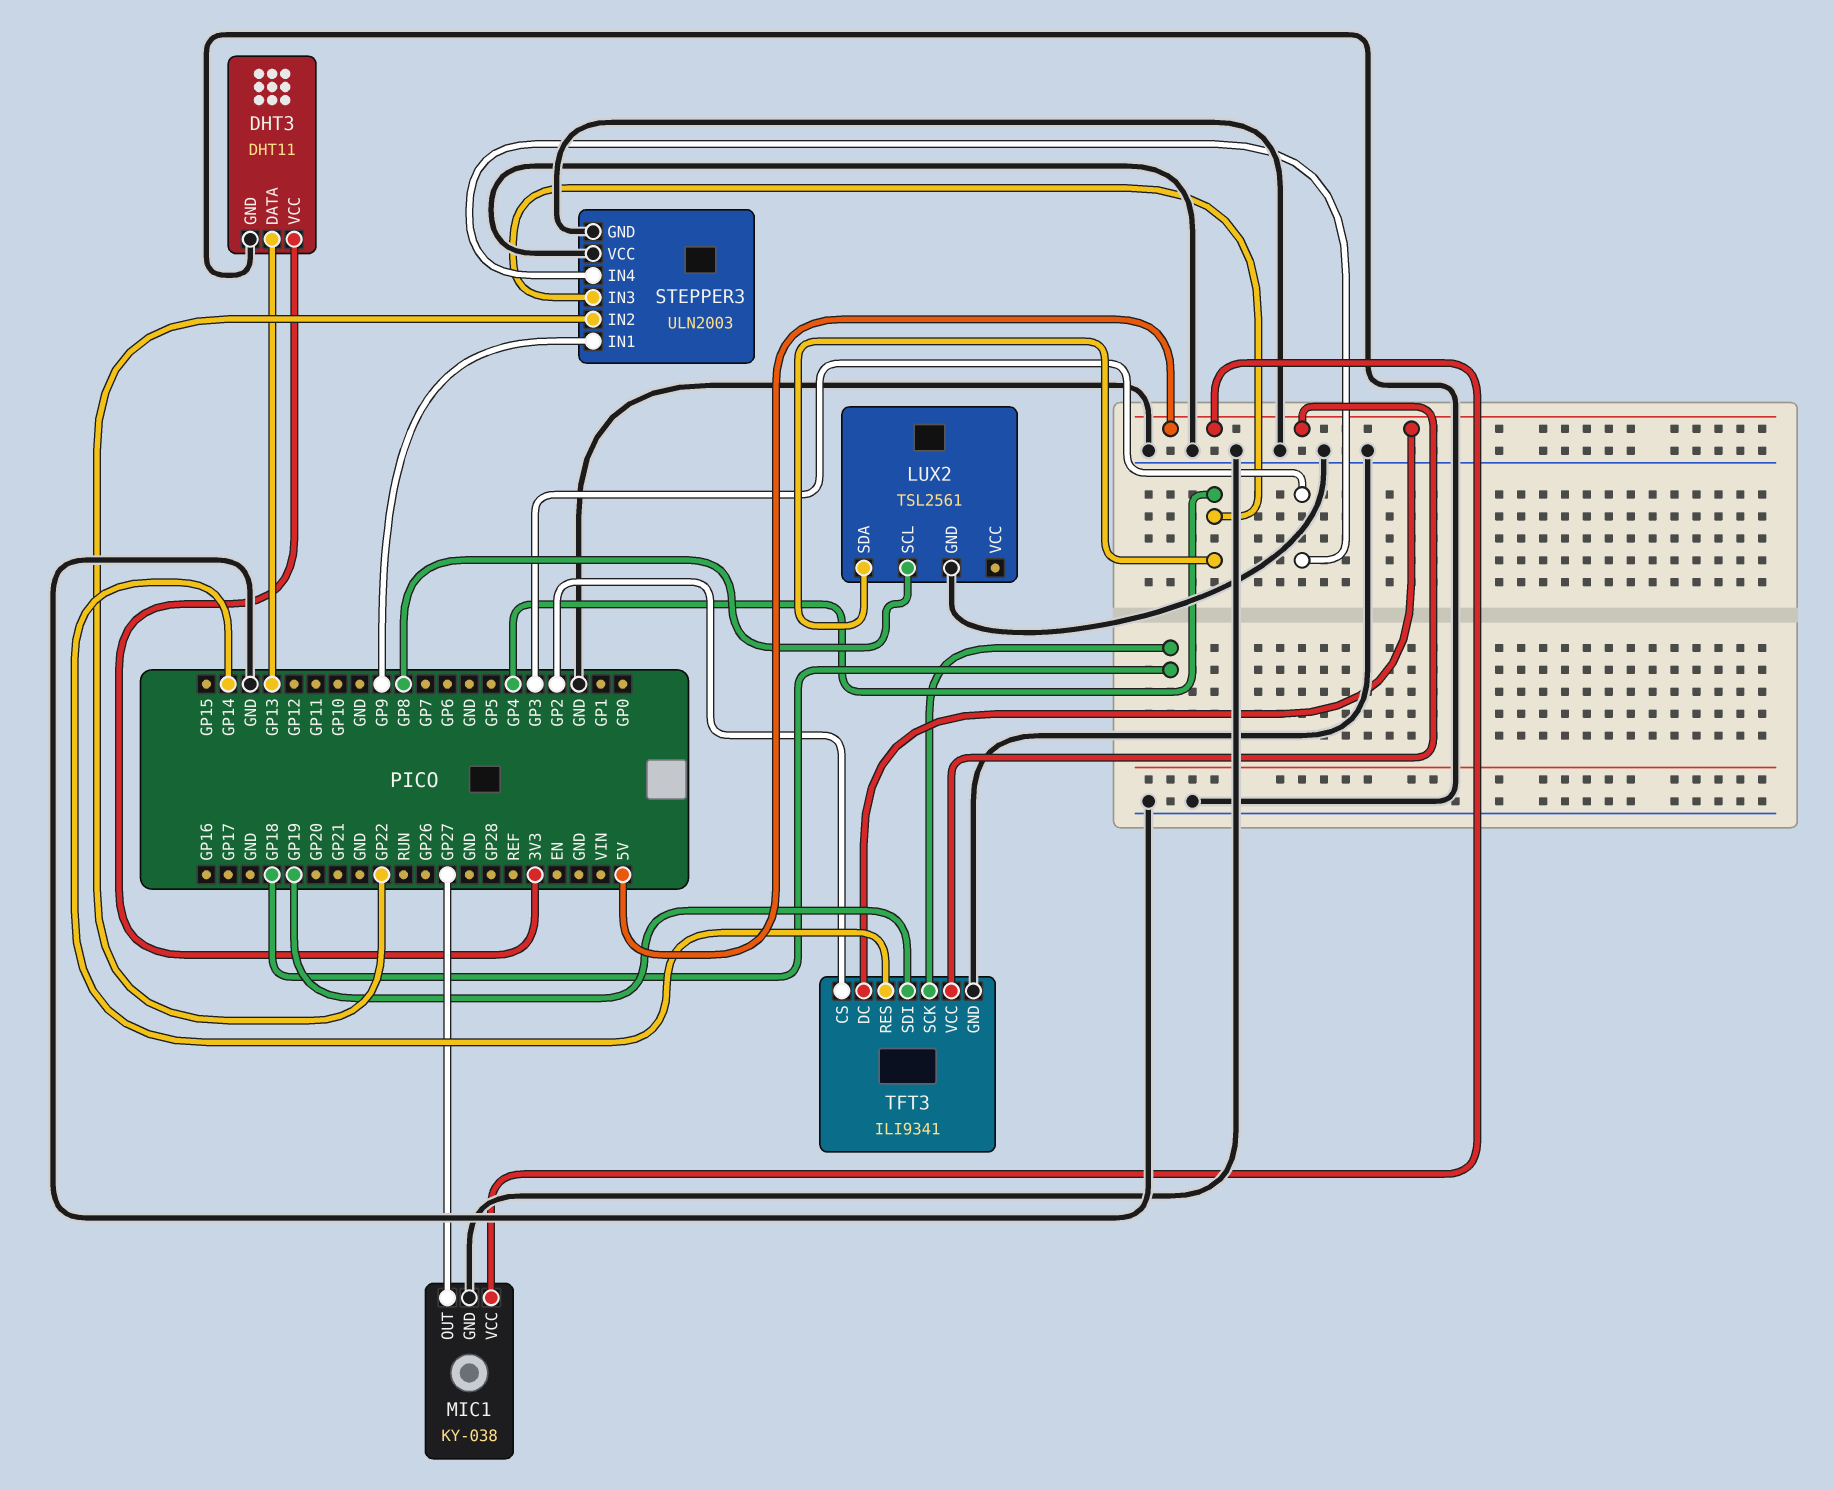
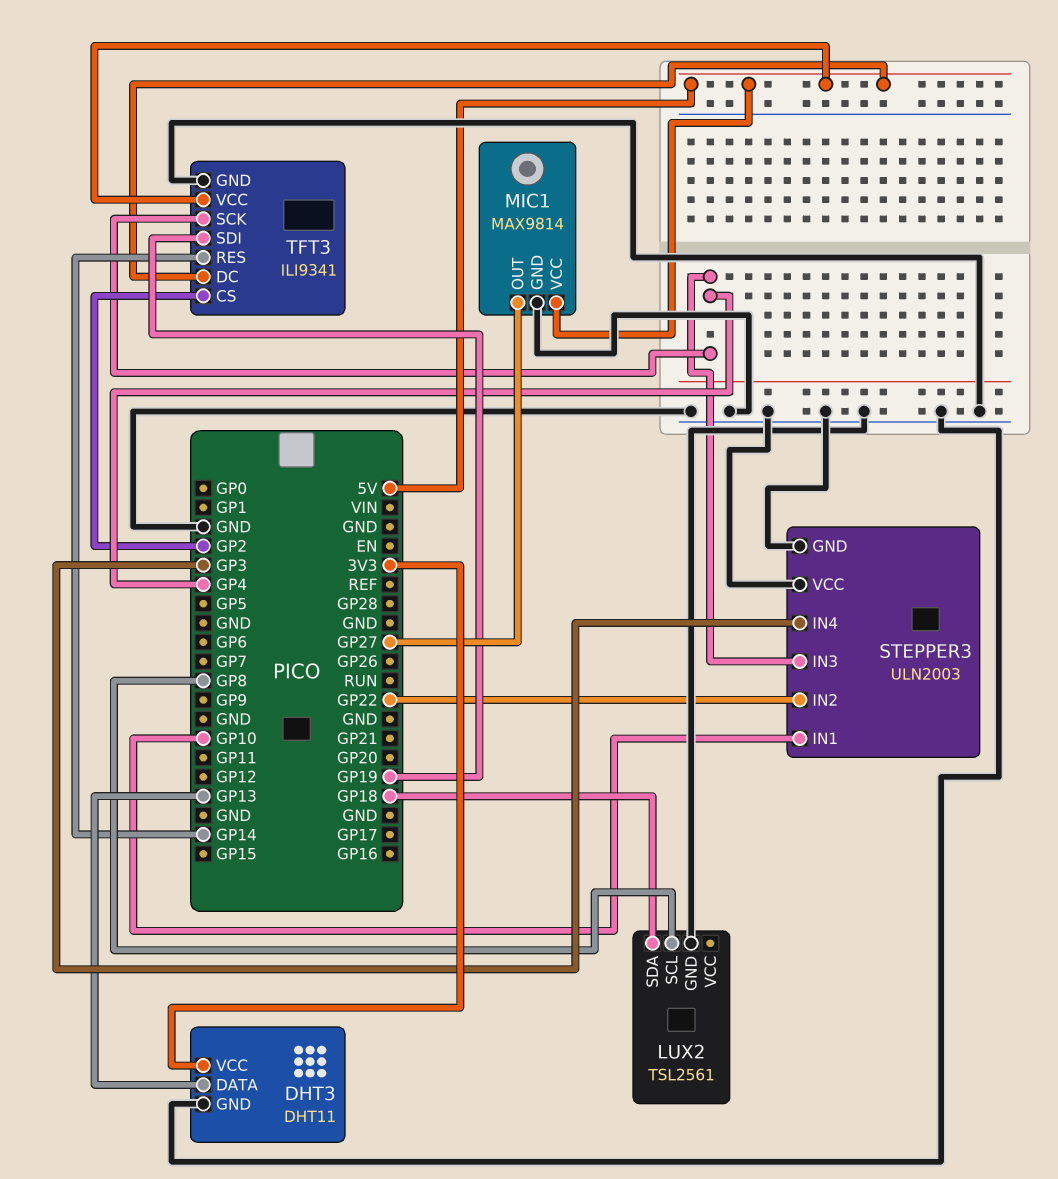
LUX2 pin SDA: GP4 -> GP18
MIC1: KY-038 -> MAX9814
STEPPER3 pin IN1: GP9 -> GP10
TFT3 pin SCK: GP18 -> GP4

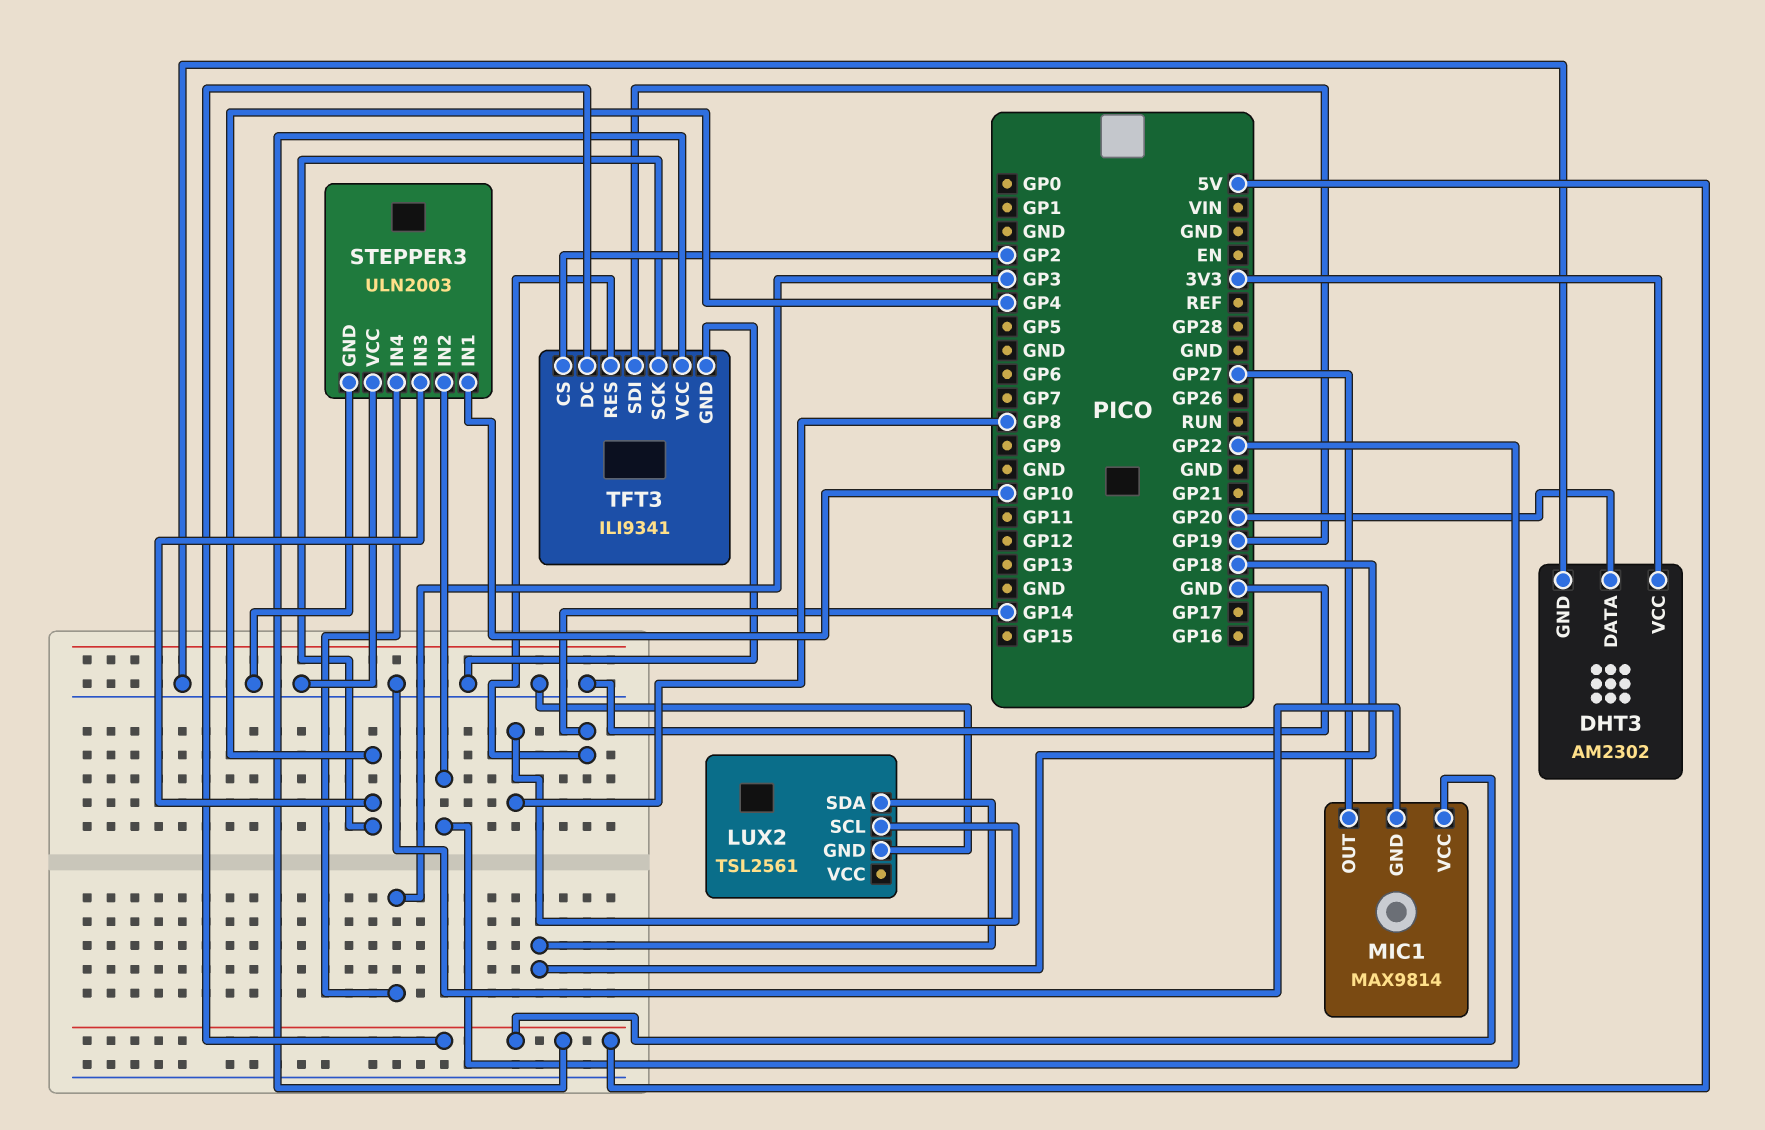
DHT3: DHT11 -> AM2302
DHT3 pin DATA: GP13 -> GP20

